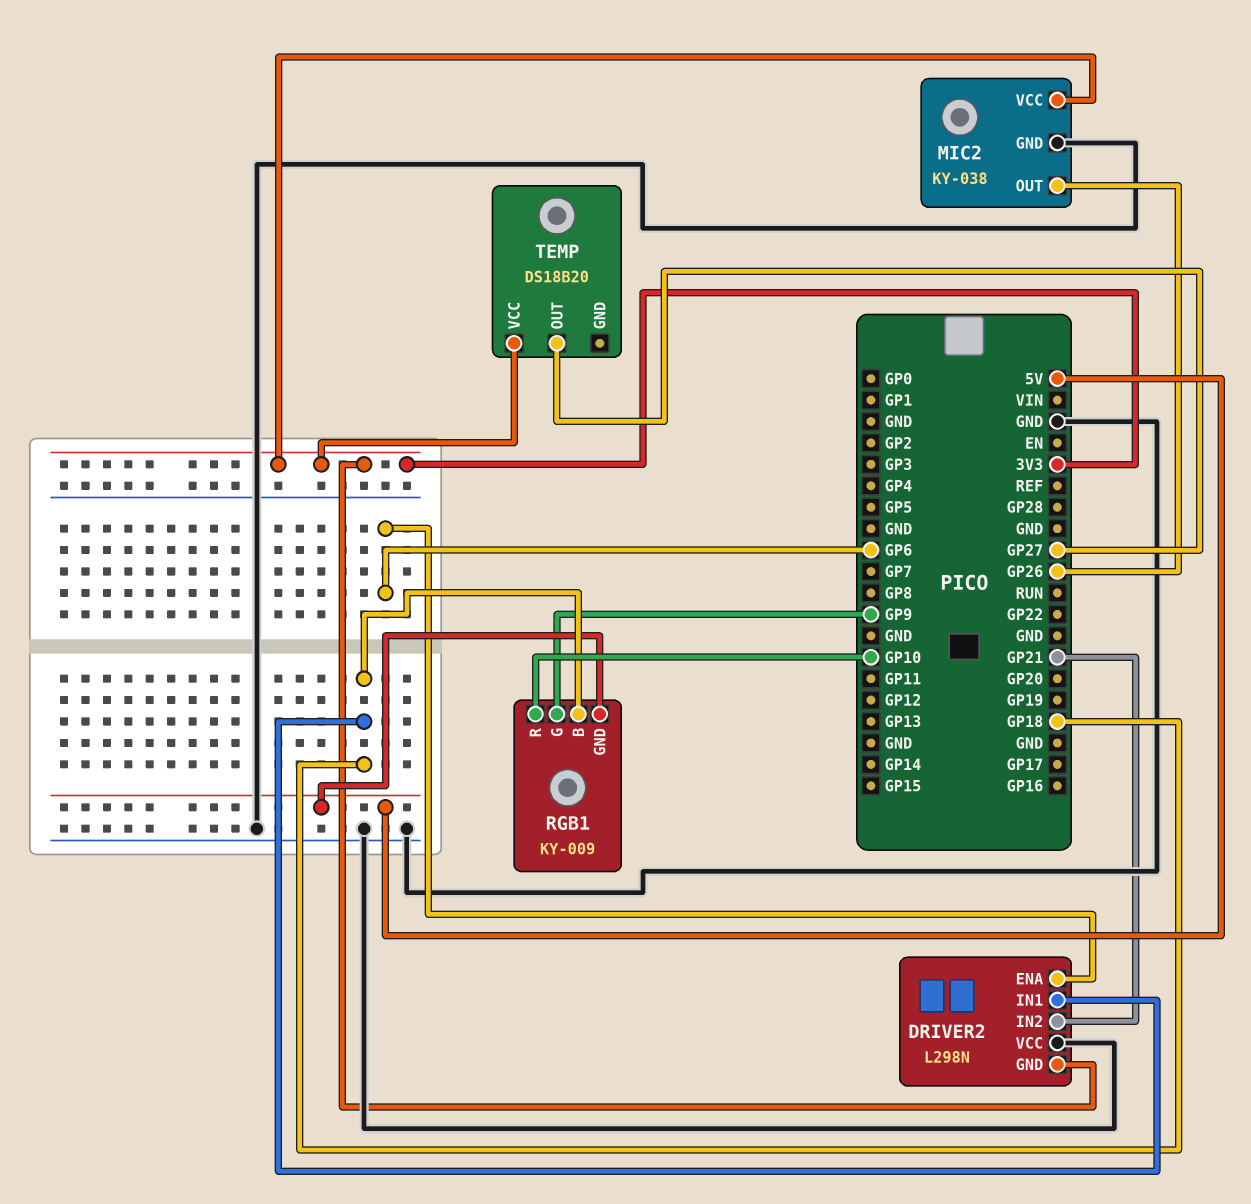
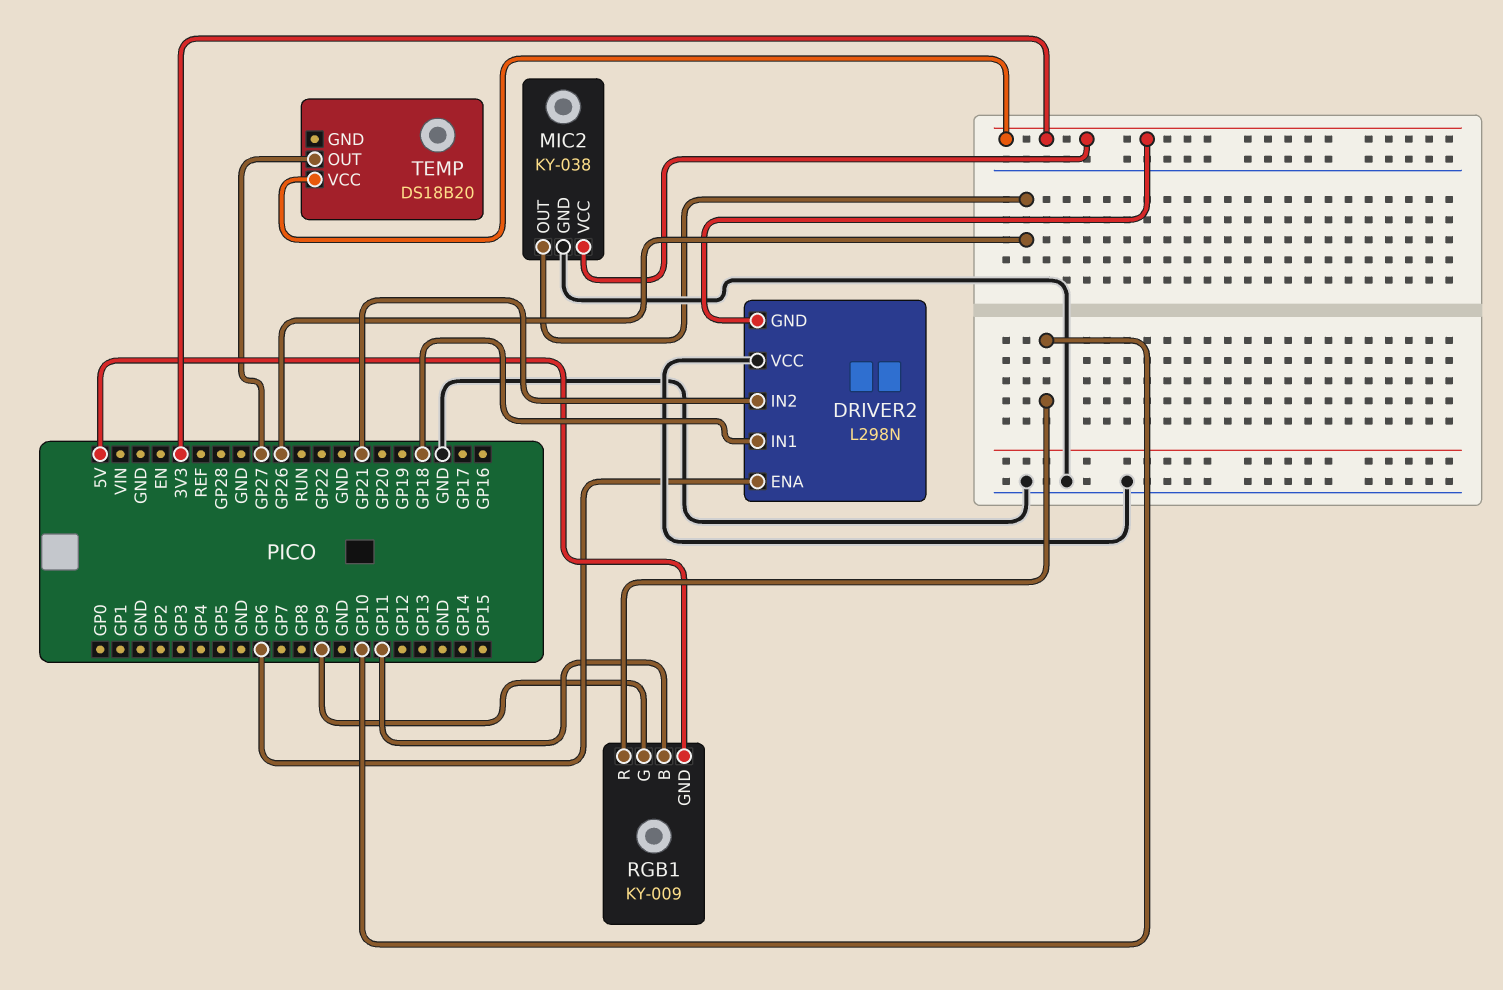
RGB1 pin B: GP18 -> GP11

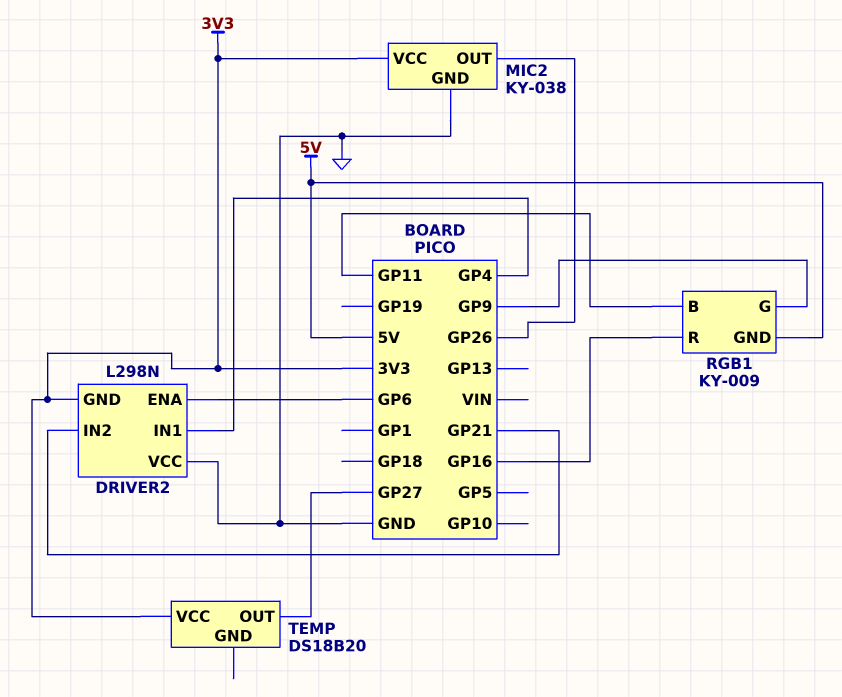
DRIVER2 pin IN1: GP18 -> GP4
RGB1 pin R: GP10 -> GP16

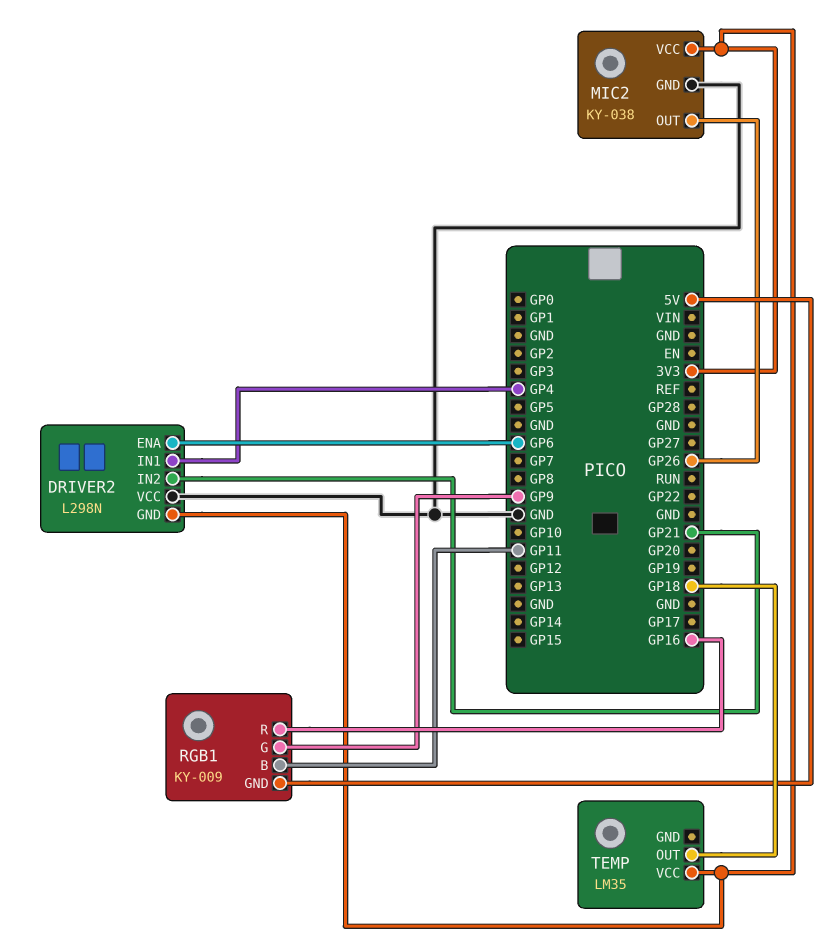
TEMP: DS18B20 -> LM35
TEMP pin OUT: GP27 -> GP18

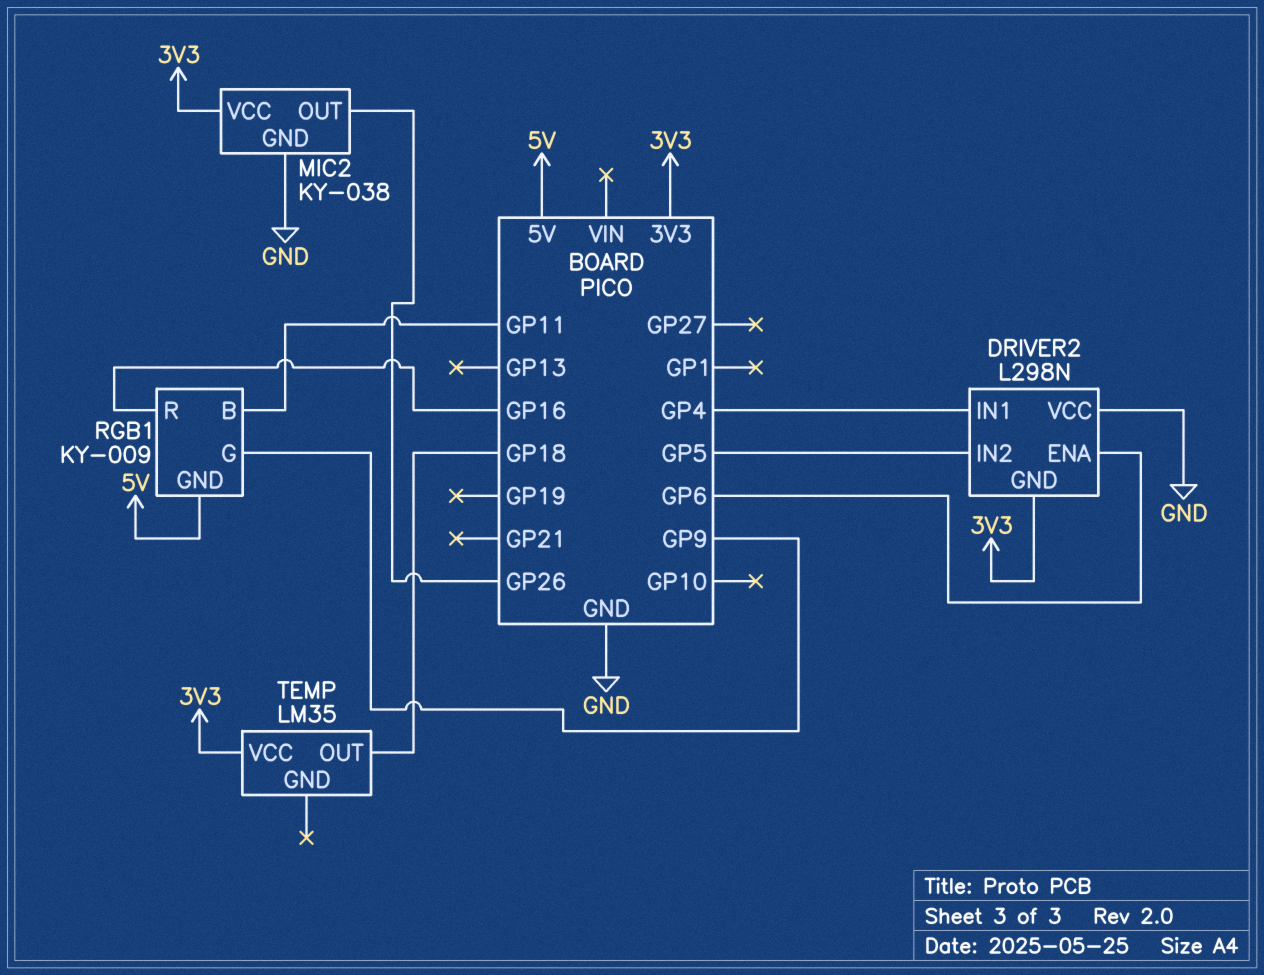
DRIVER2 pin IN2: GP21 -> GP5

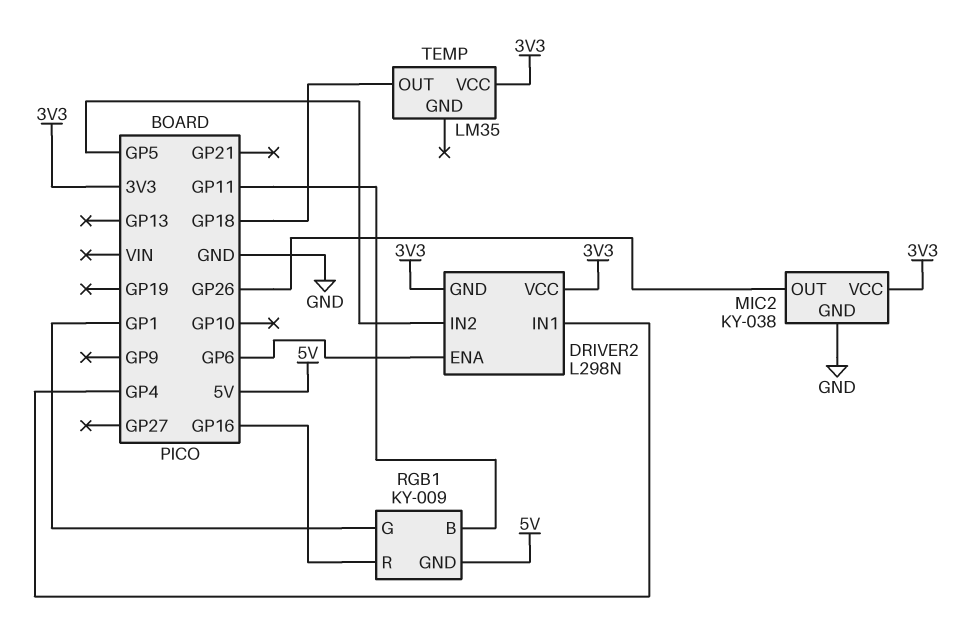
DRIVER2 pin VCC: GND -> 3V3
RGB1 pin G: GP9 -> GP1

